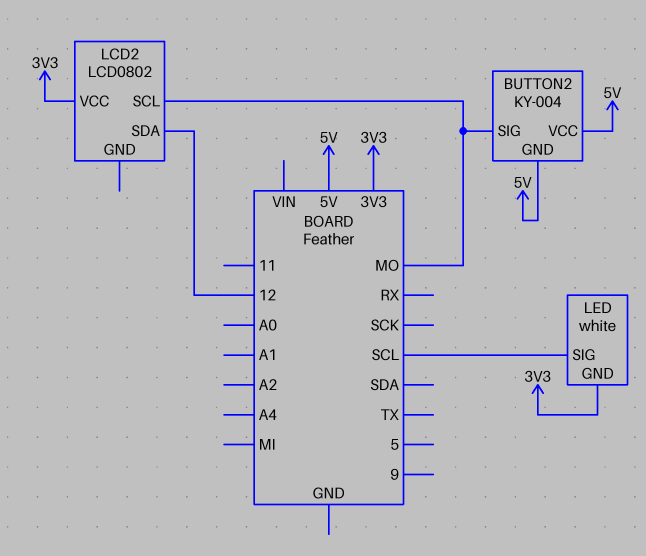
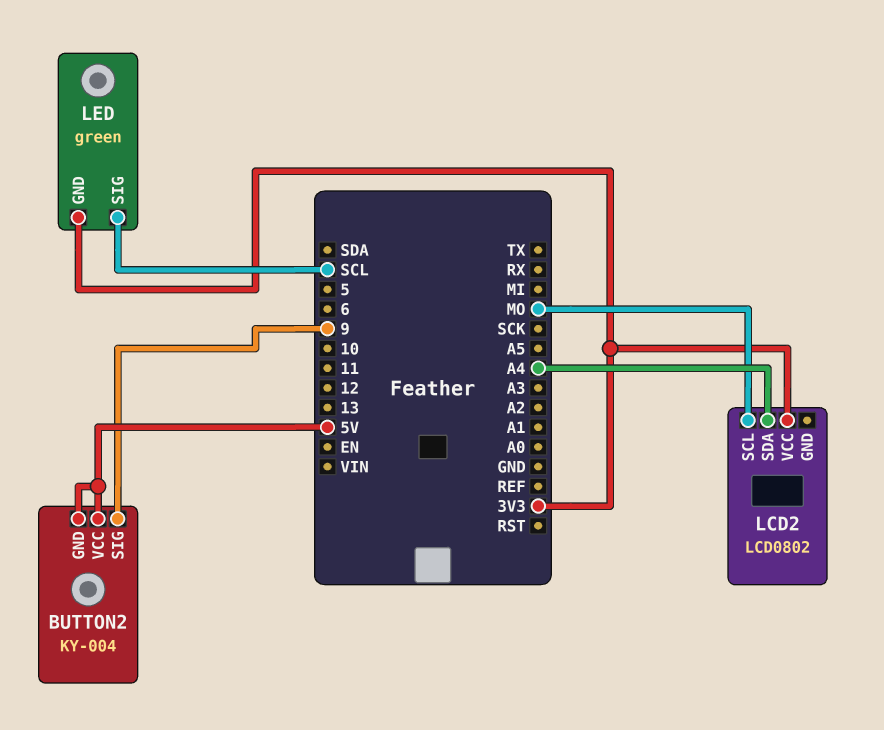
BUTTON2 pin SIG: MO -> 9
LCD2 pin SDA: 12 -> A4
LED: white -> green

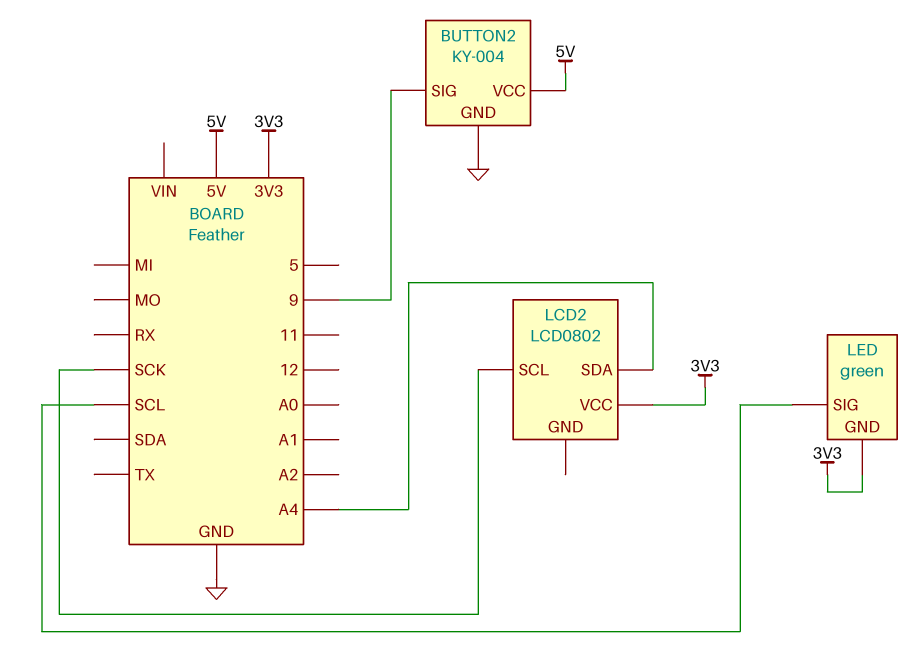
BUTTON2 pin GND: 5V -> GND
LCD2 pin SCL: MO -> SCK

